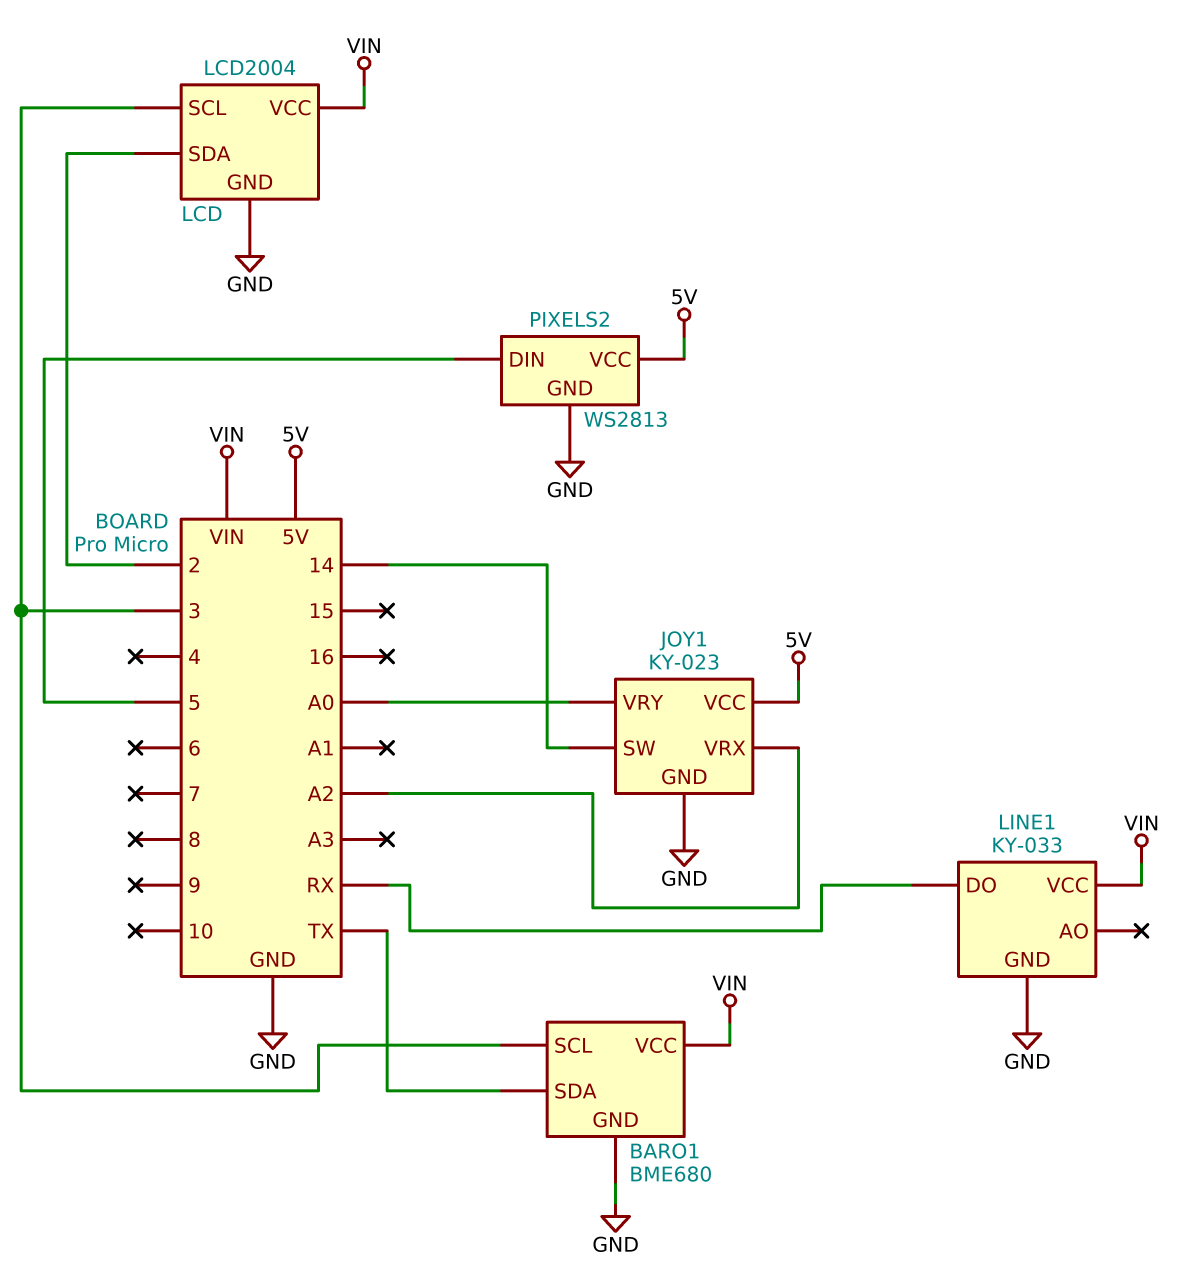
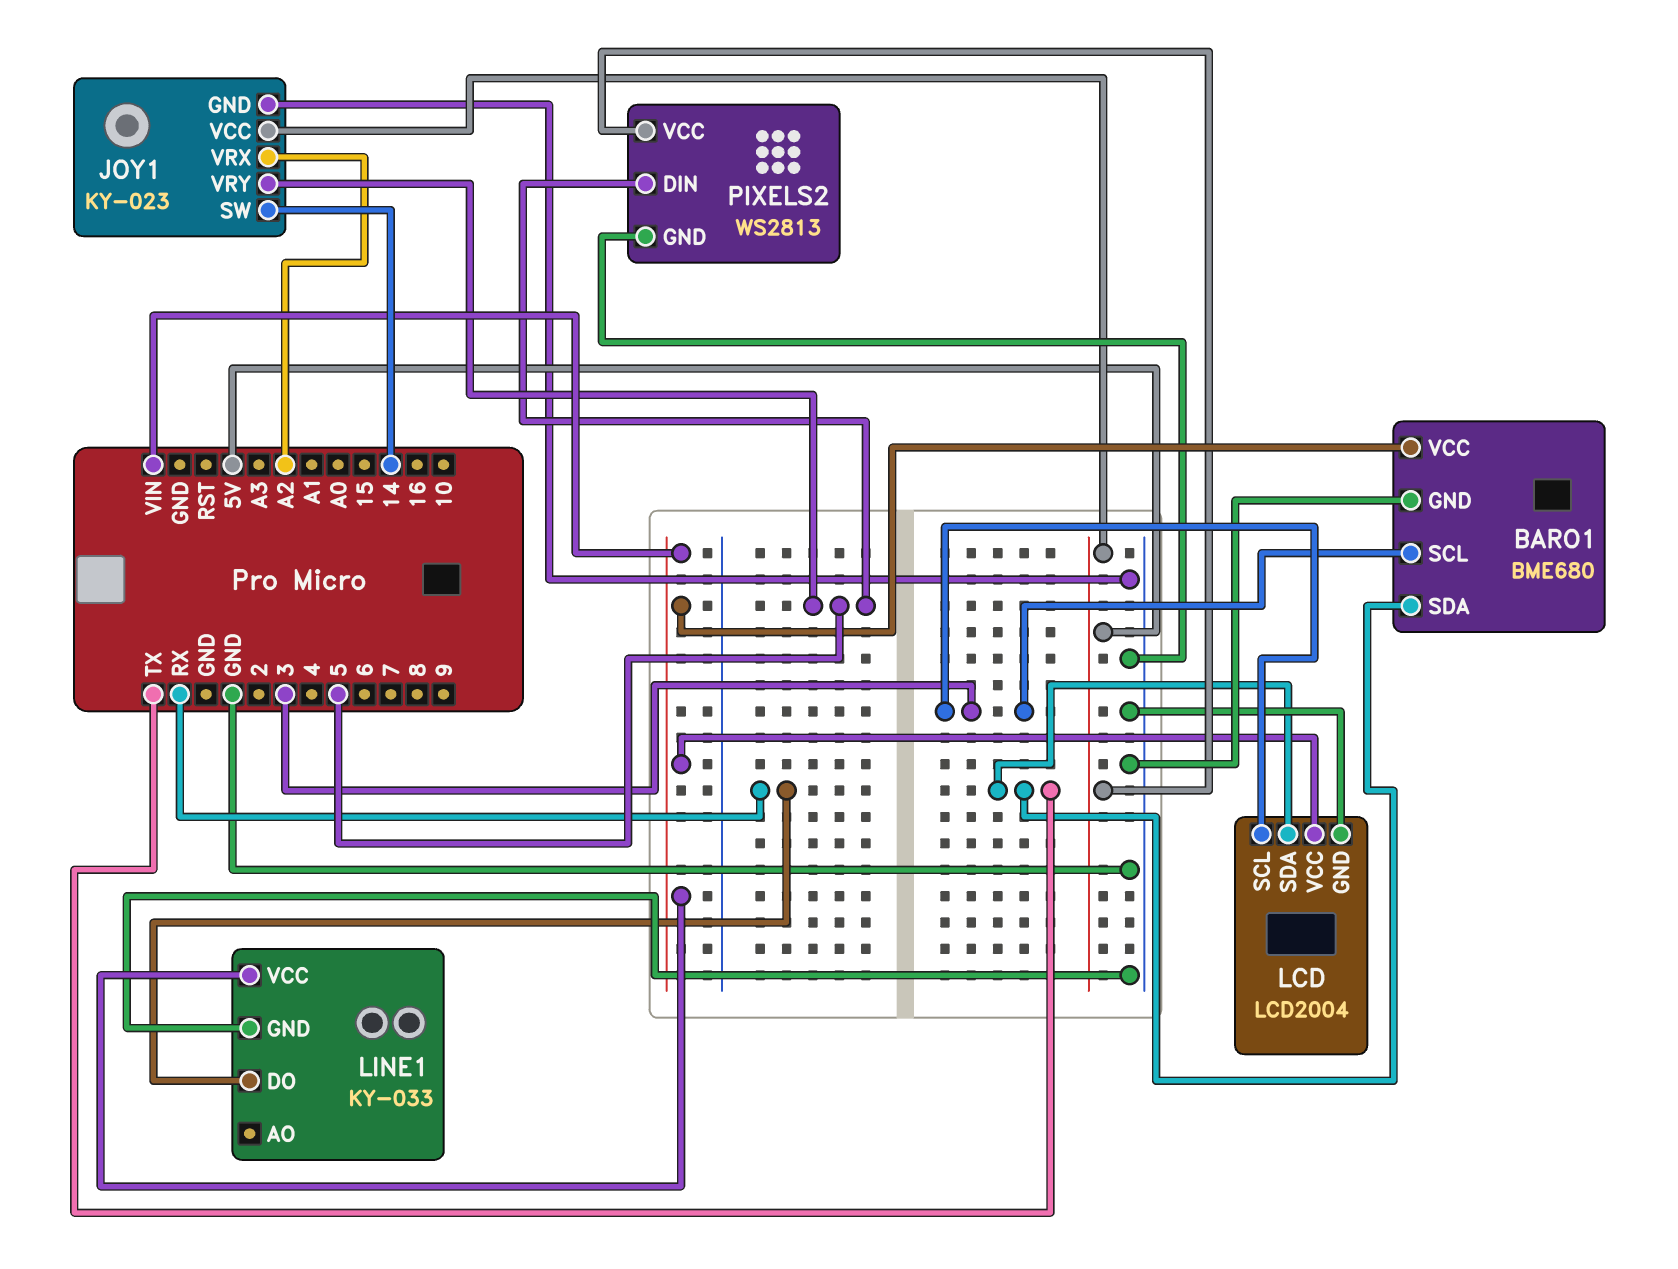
JOY1 pin VRY: A0 -> 5
LCD pin SDA: 2 -> TX

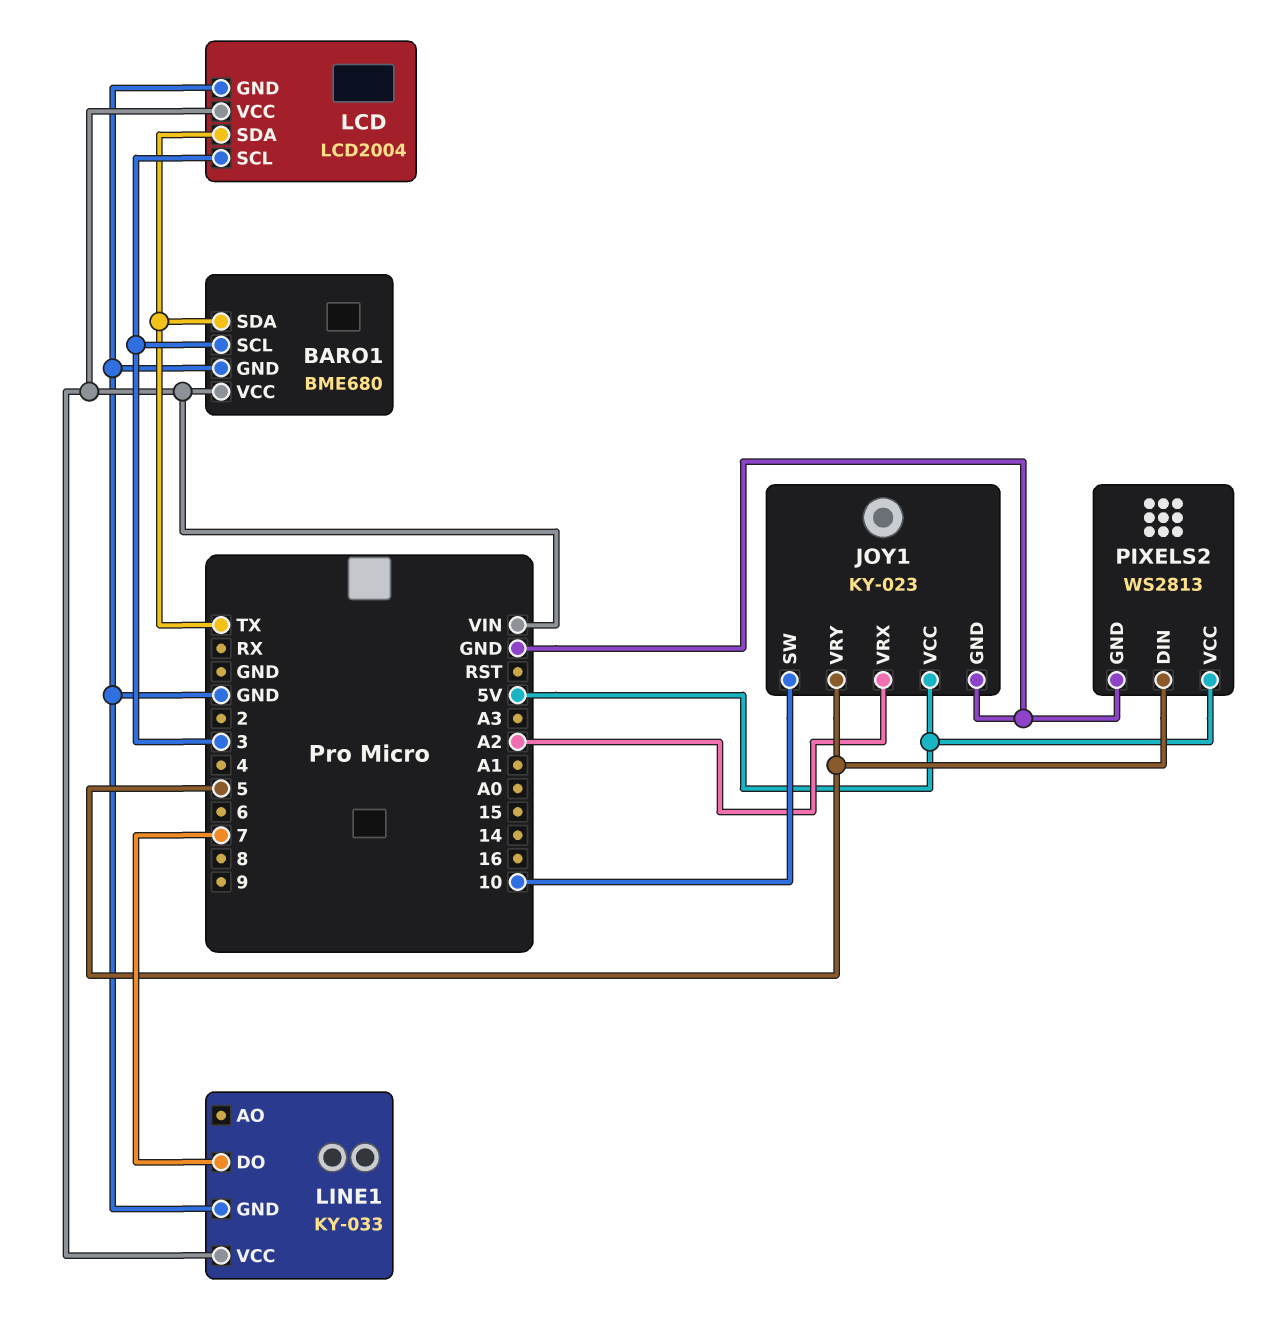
JOY1 pin SW: 14 -> 10
LINE1 pin DO: RX -> 7

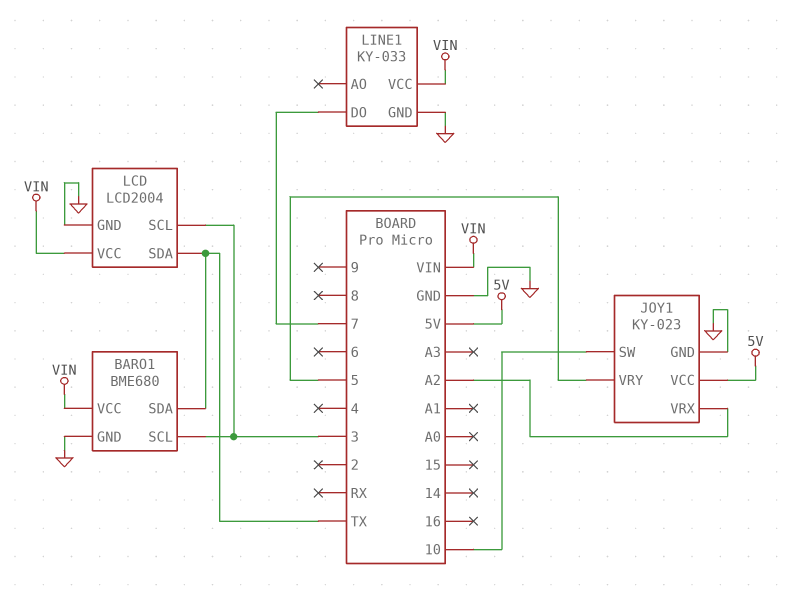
PIXELS2: WS2813 -> none
PIXELS2 pin DIN: 5 -> none
PIXELS2 pin GND: GND -> none
PIXELS2 pin VCC: 5V -> none

